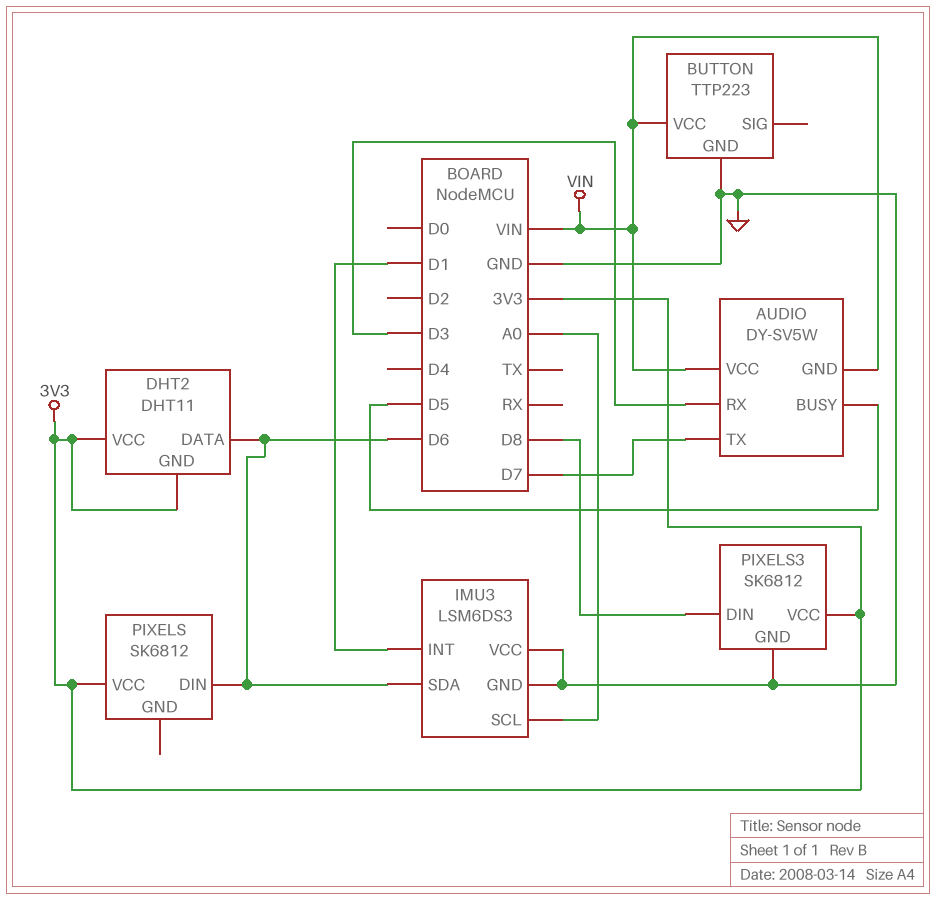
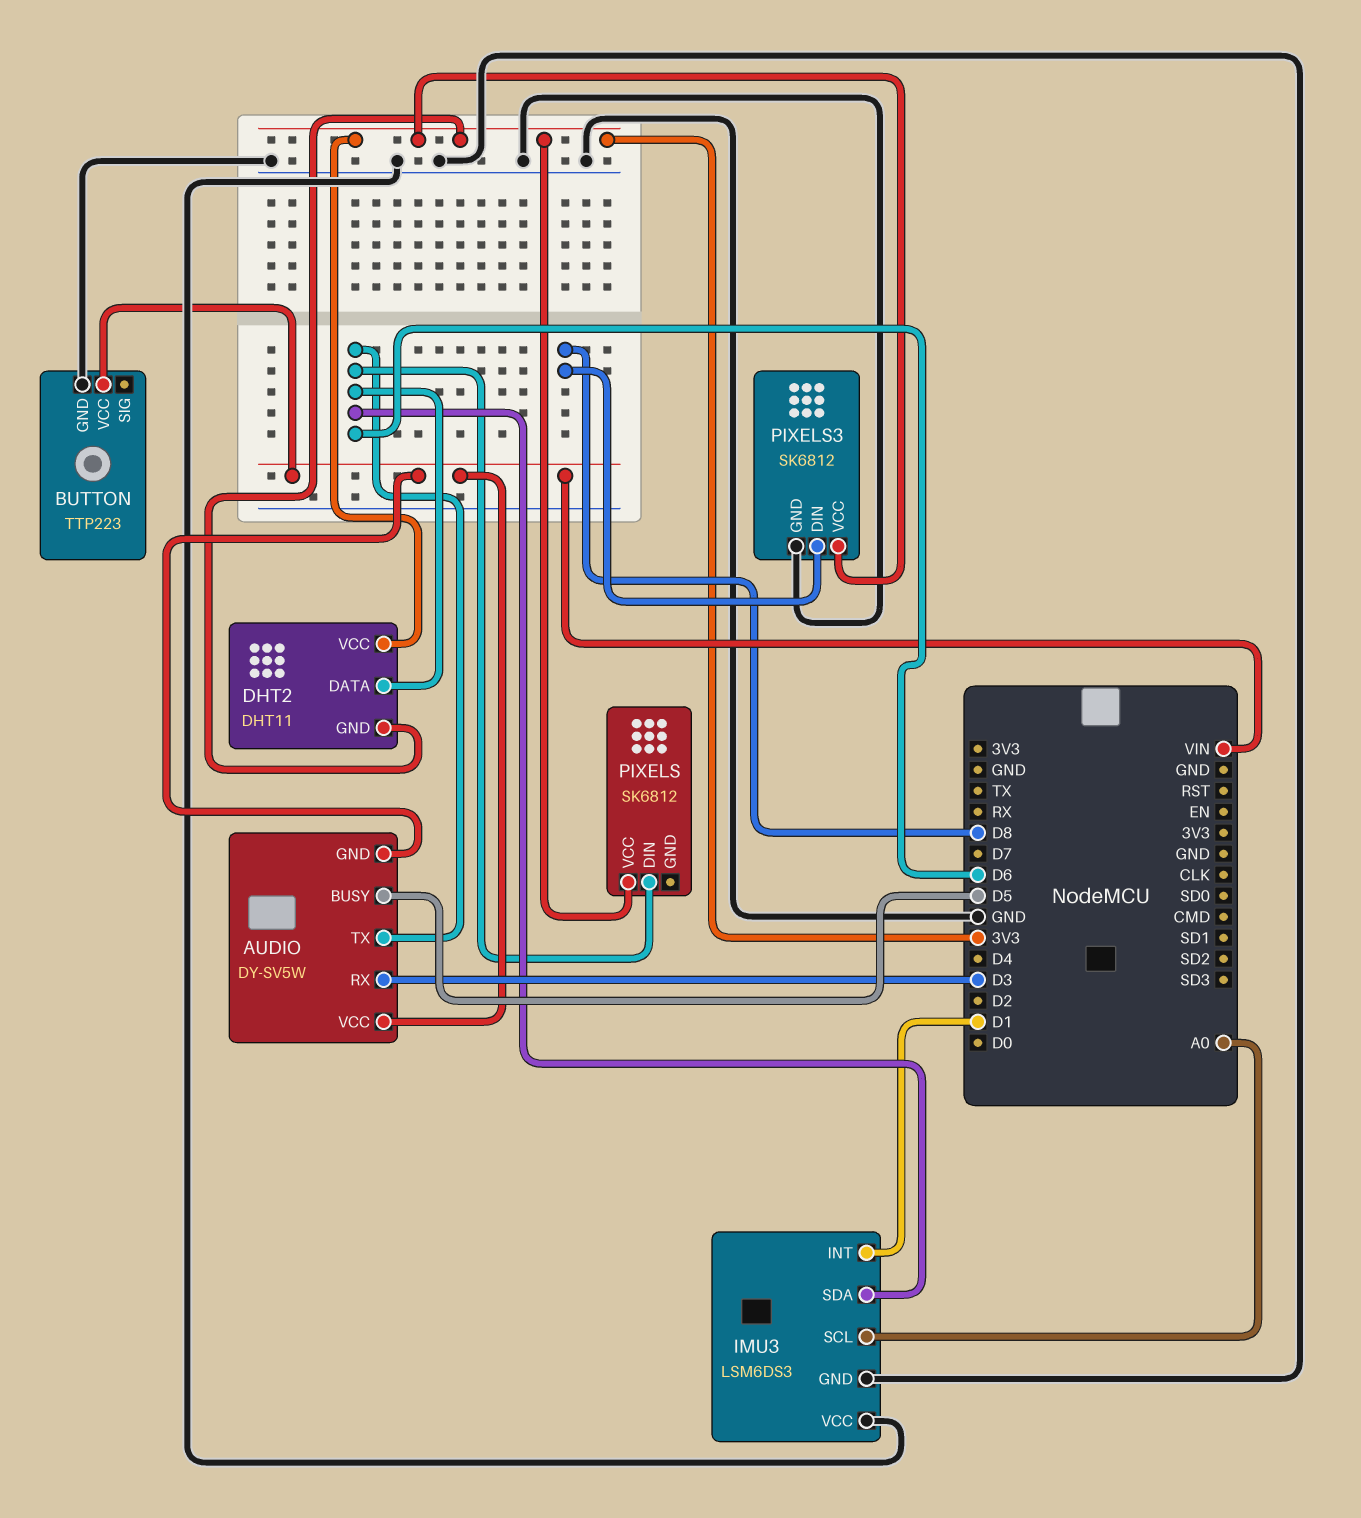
AUDIO pin TX: D7 -> D6

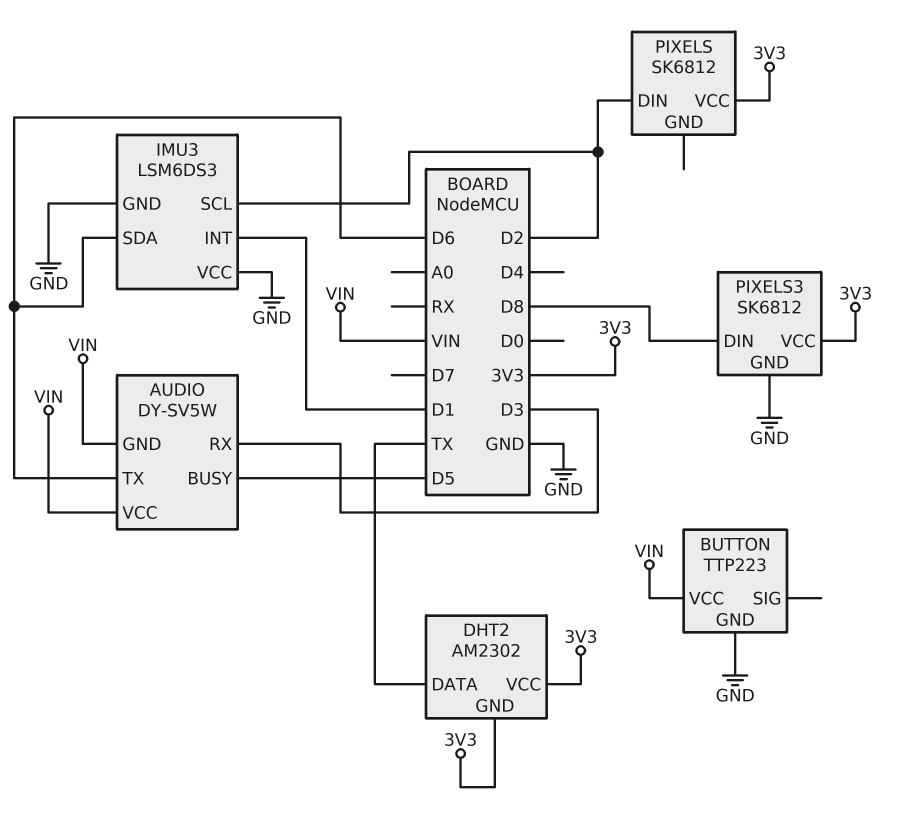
DHT2: DHT11 -> AM2302
DHT2 pin DATA: D6 -> TX
IMU3 pin SCL: A0 -> D2
PIXELS pin DIN: D6 -> D2

